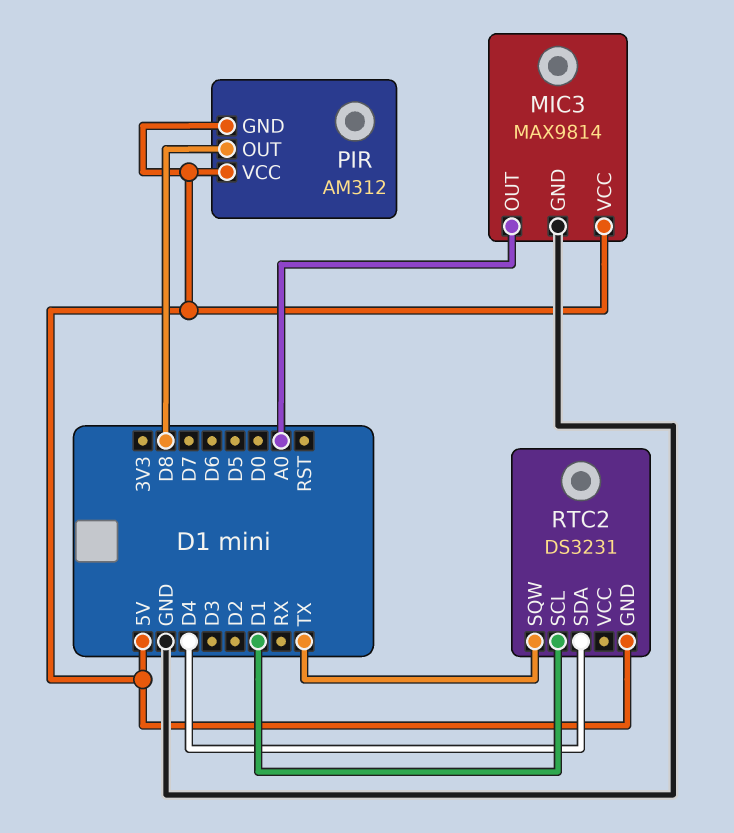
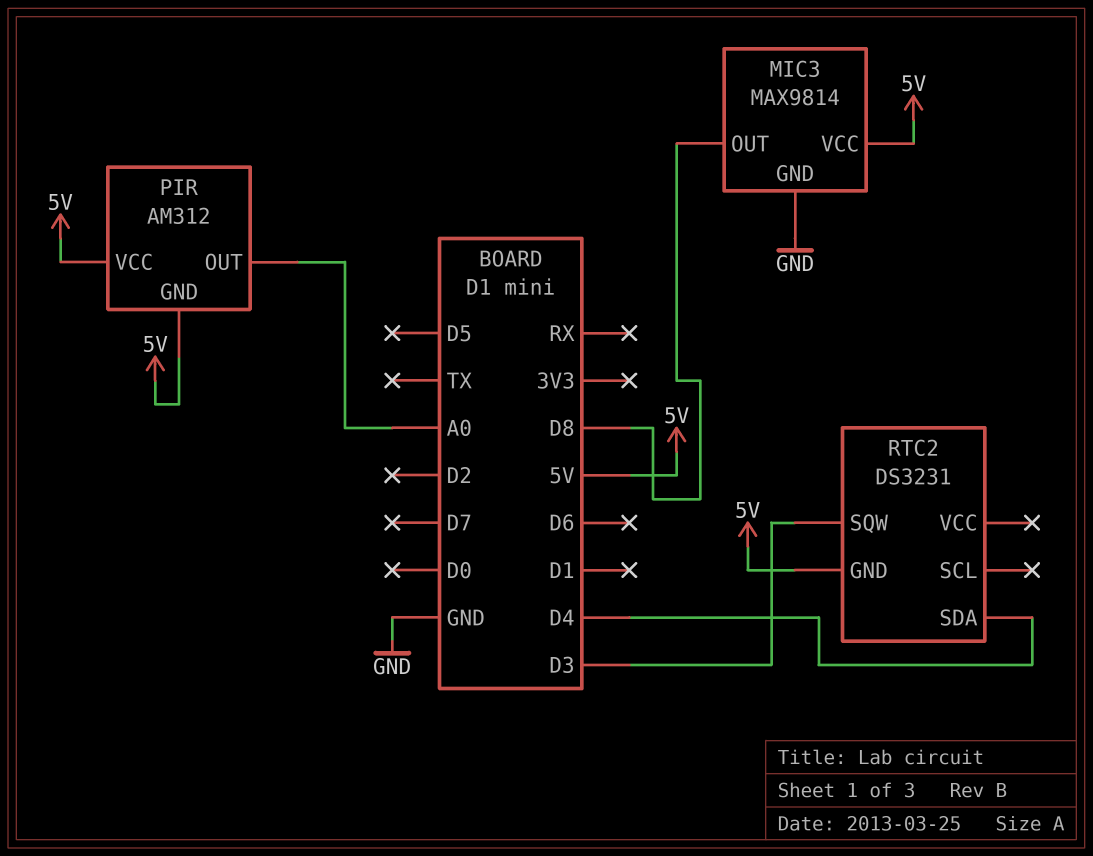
MIC3 pin OUT: A0 -> D8
PIR pin OUT: D8 -> A0
RTC2 pin SCL: D1 -> none
RTC2 pin SQW: TX -> D3

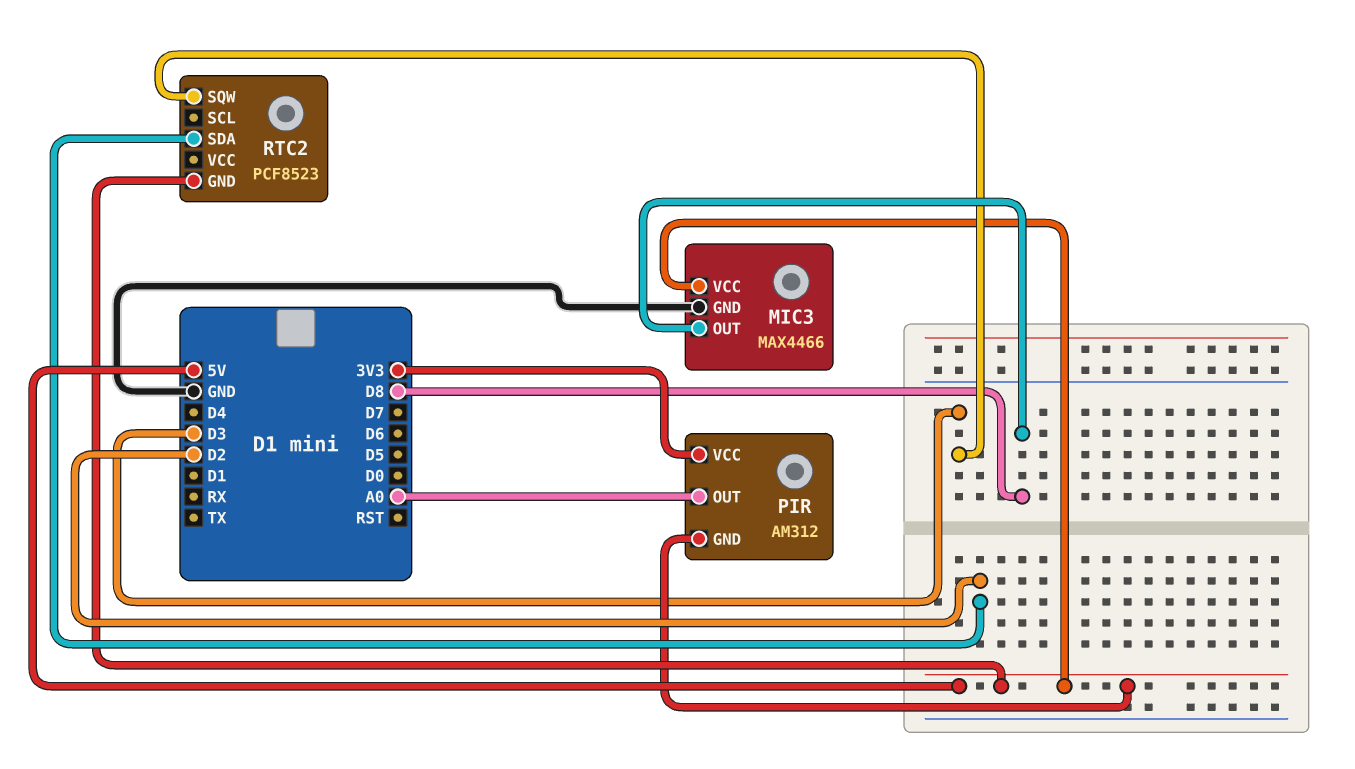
MIC3: MAX9814 -> MAX4466
PIR pin VCC: 5V -> 3V3
RTC2: DS3231 -> PCF8523
RTC2 pin SDA: D4 -> D2

